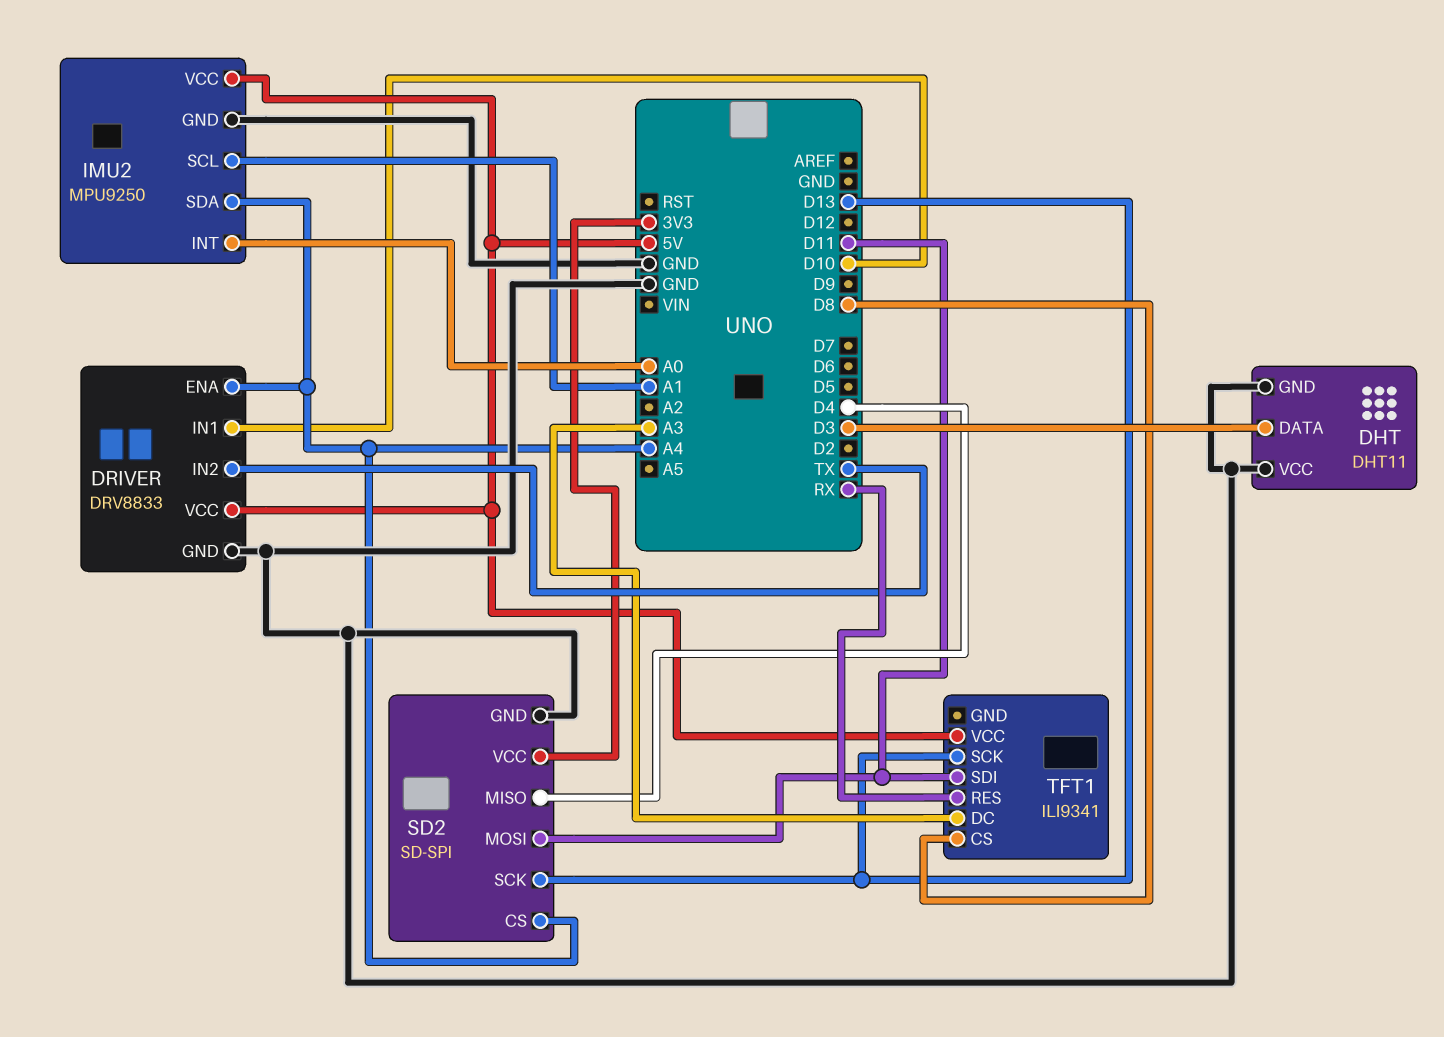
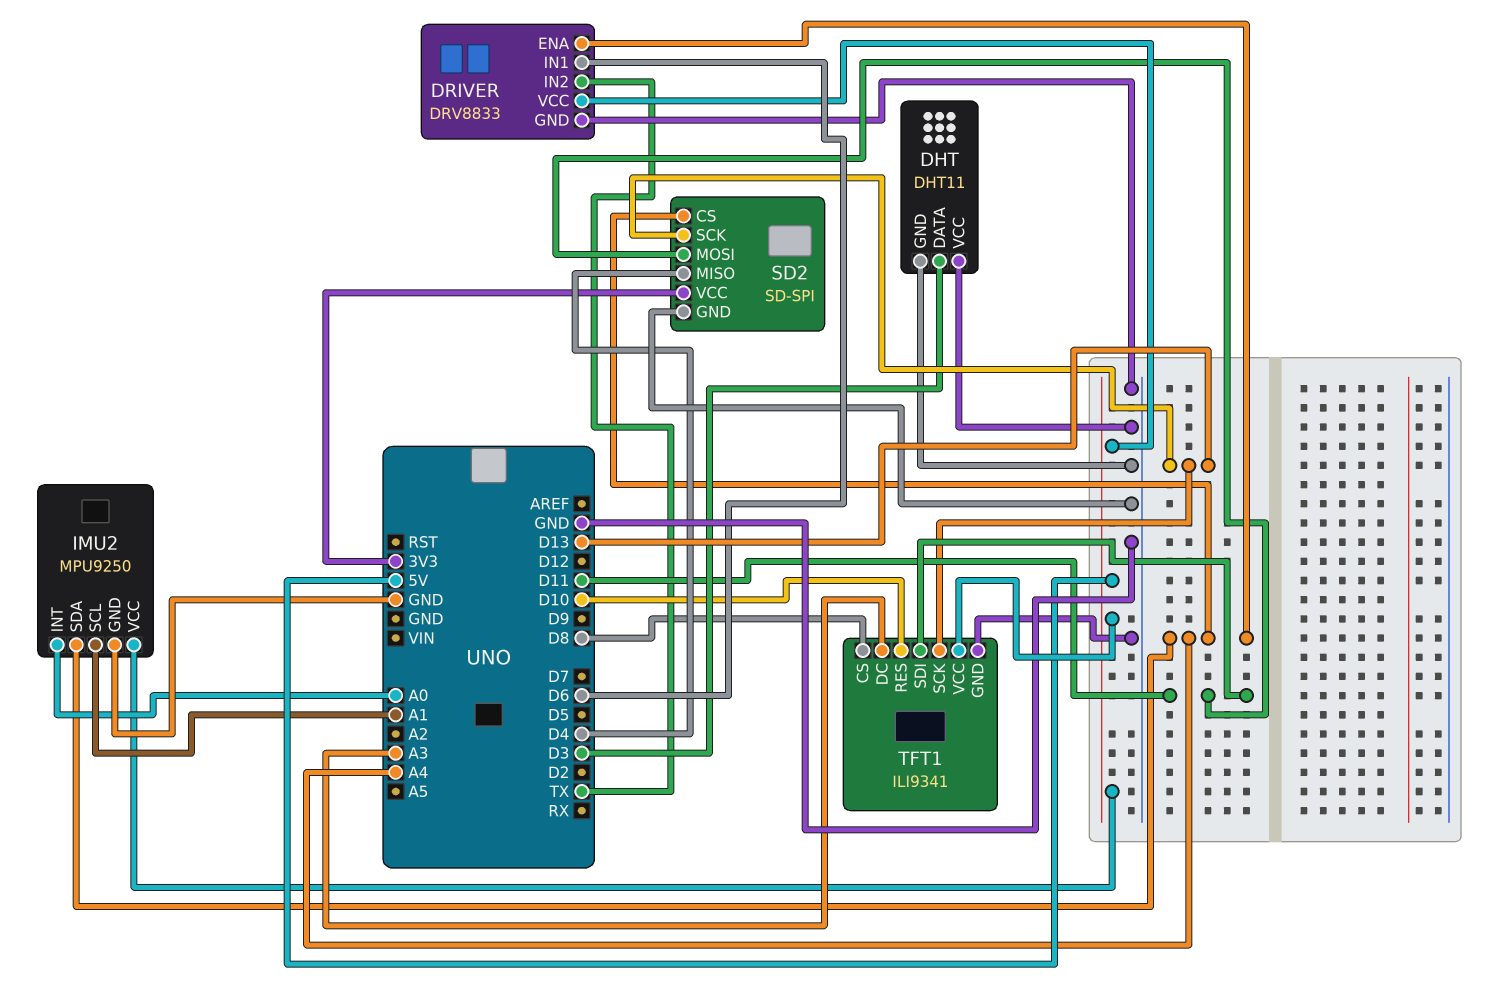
DRIVER pin IN1: D10 -> D6
TFT1 pin GND: none -> GND
TFT1 pin RES: RX -> D10

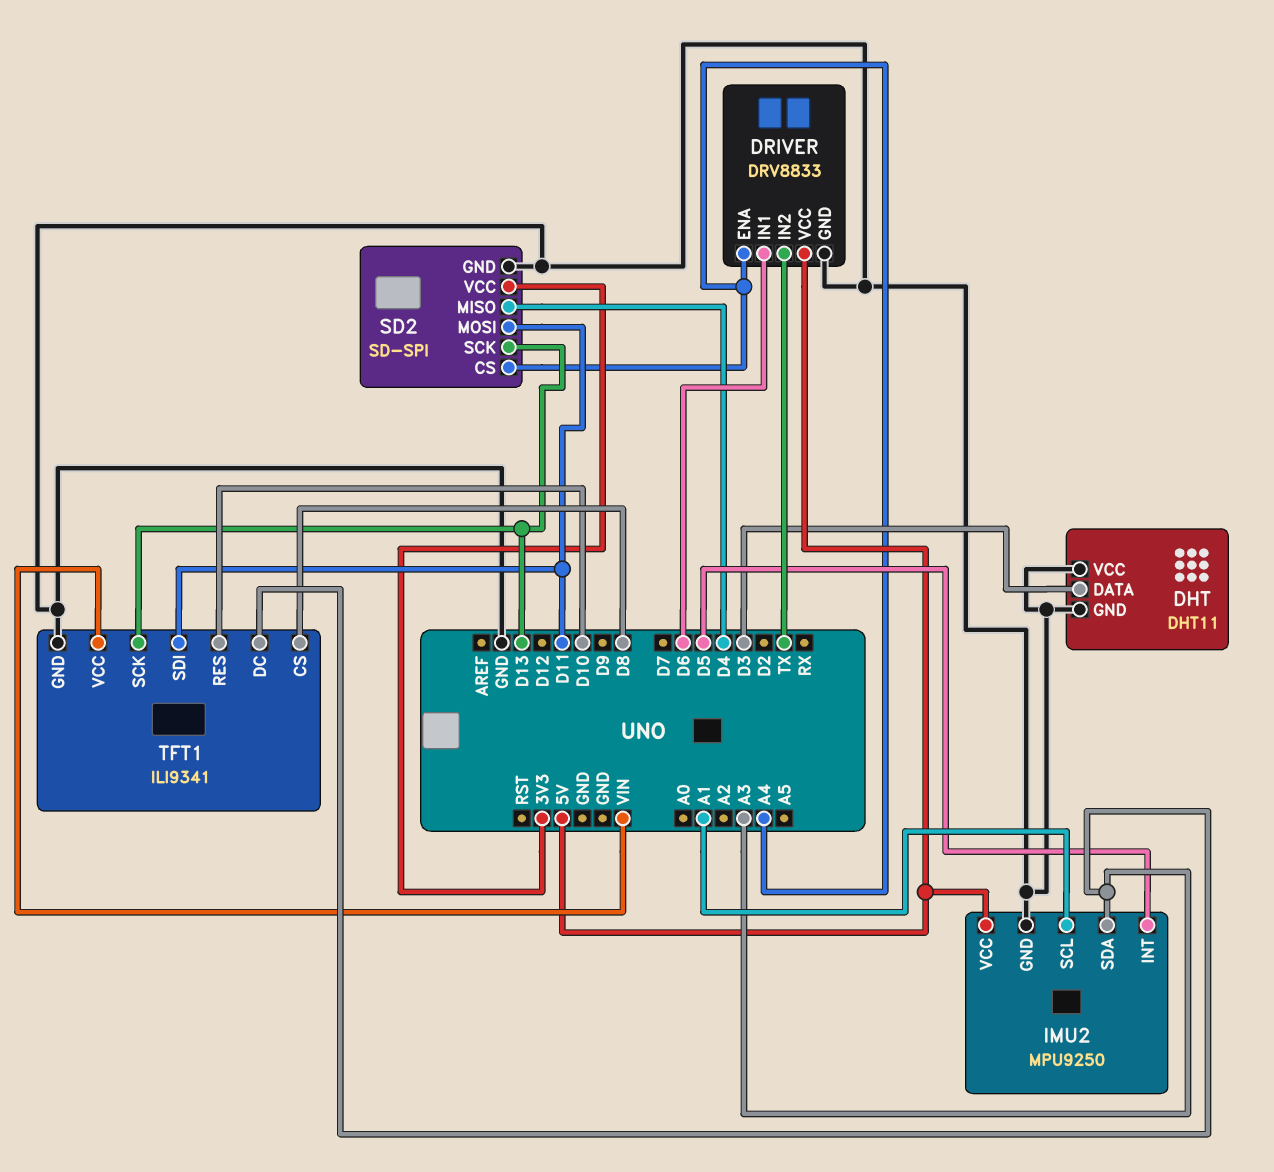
IMU2 pin INT: A0 -> D5
IMU2 pin SDA: A4 -> A3
TFT1 pin VCC: 5V -> VIN

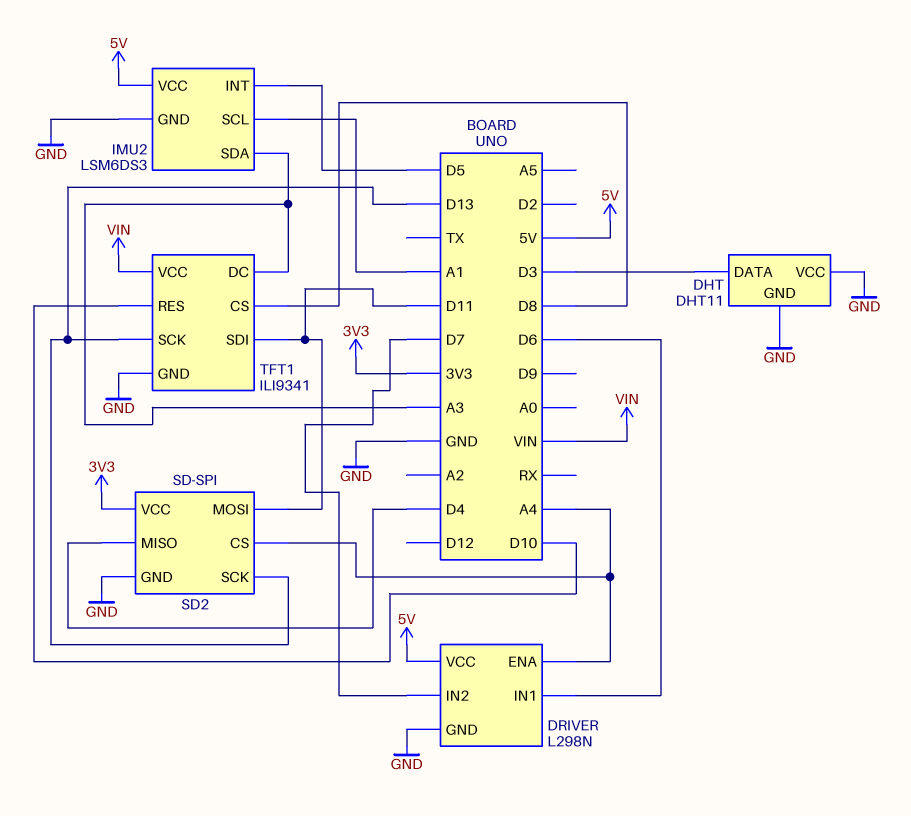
DRIVER: DRV8833 -> L298N
DRIVER pin IN2: TX -> D7
IMU2: MPU9250 -> LSM6DS3

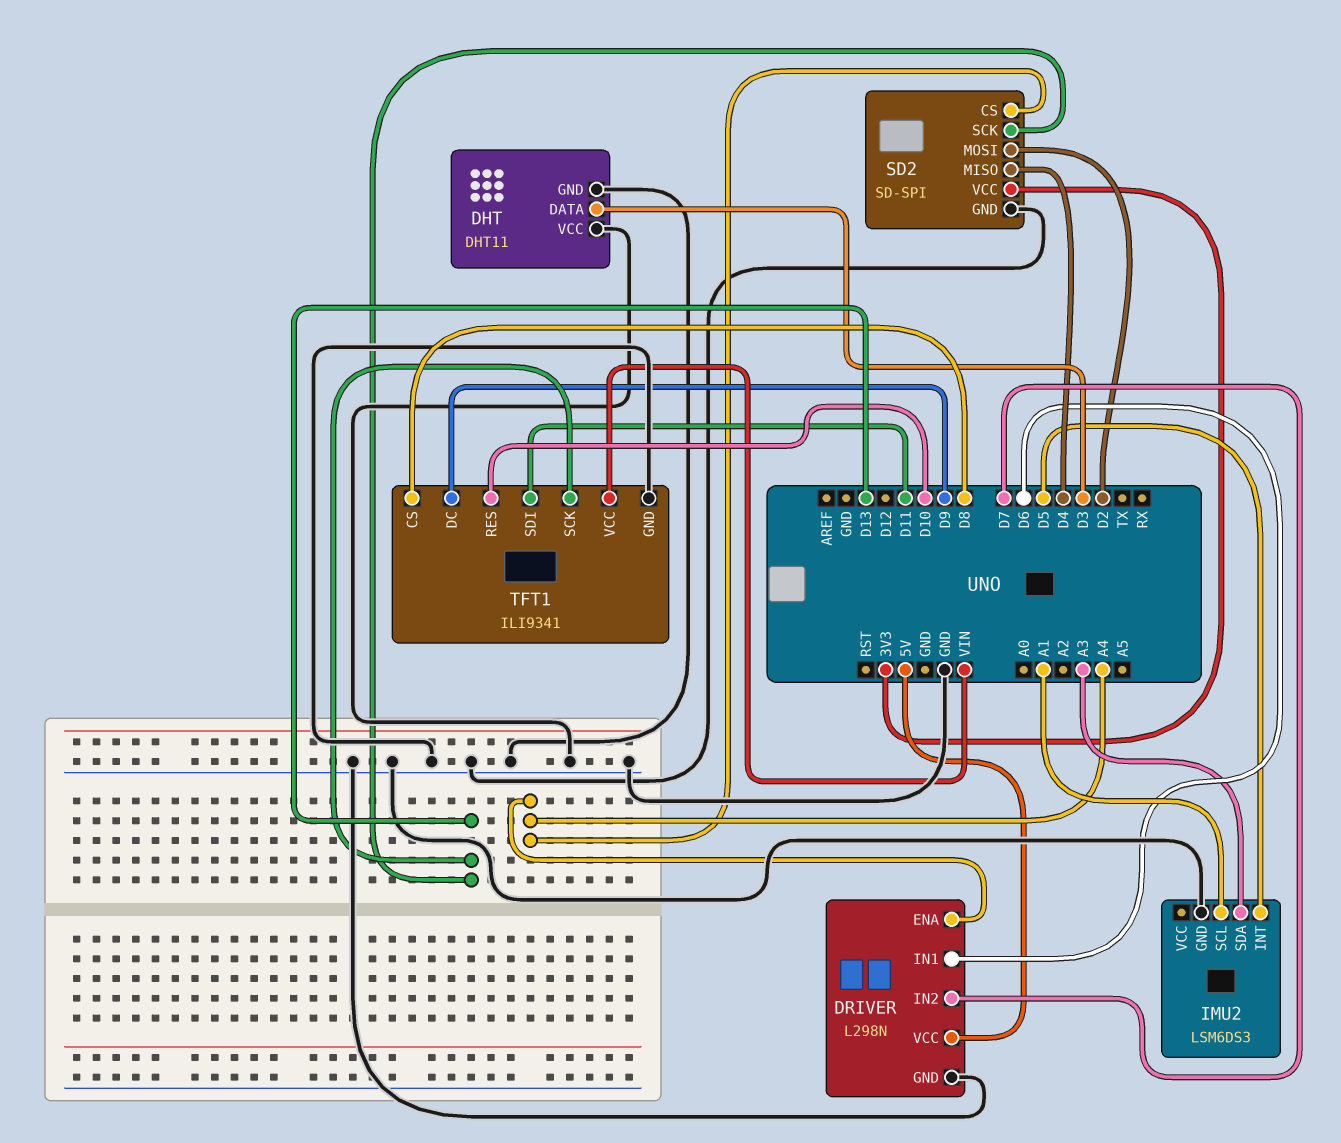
IMU2 pin VCC: 5V -> none
SD2 pin MOSI: D11 -> D2
TFT1 pin DC: A3 -> D9

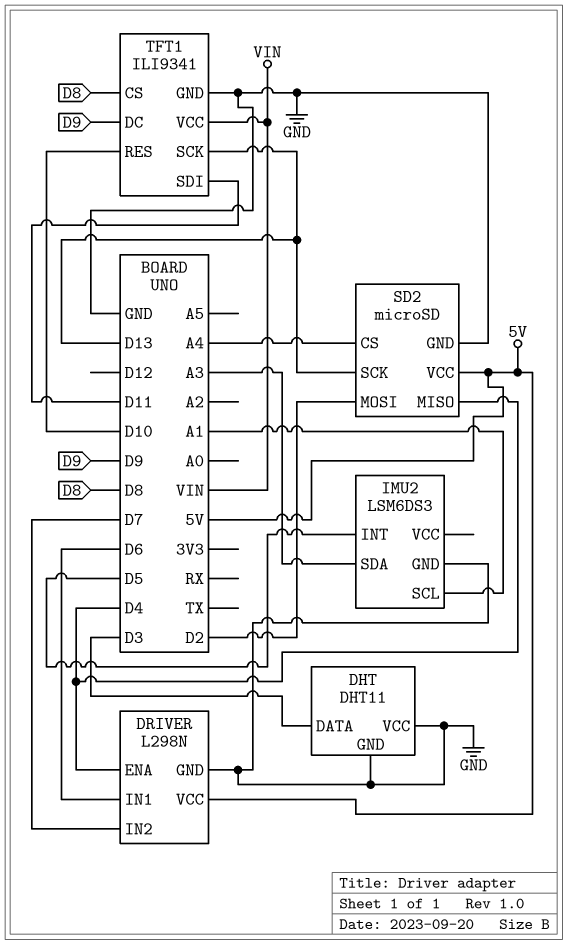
DRIVER pin ENA: A4 -> D4
SD2: SD-SPI -> microSD
SD2 pin VCC: 3V3 -> 5V

